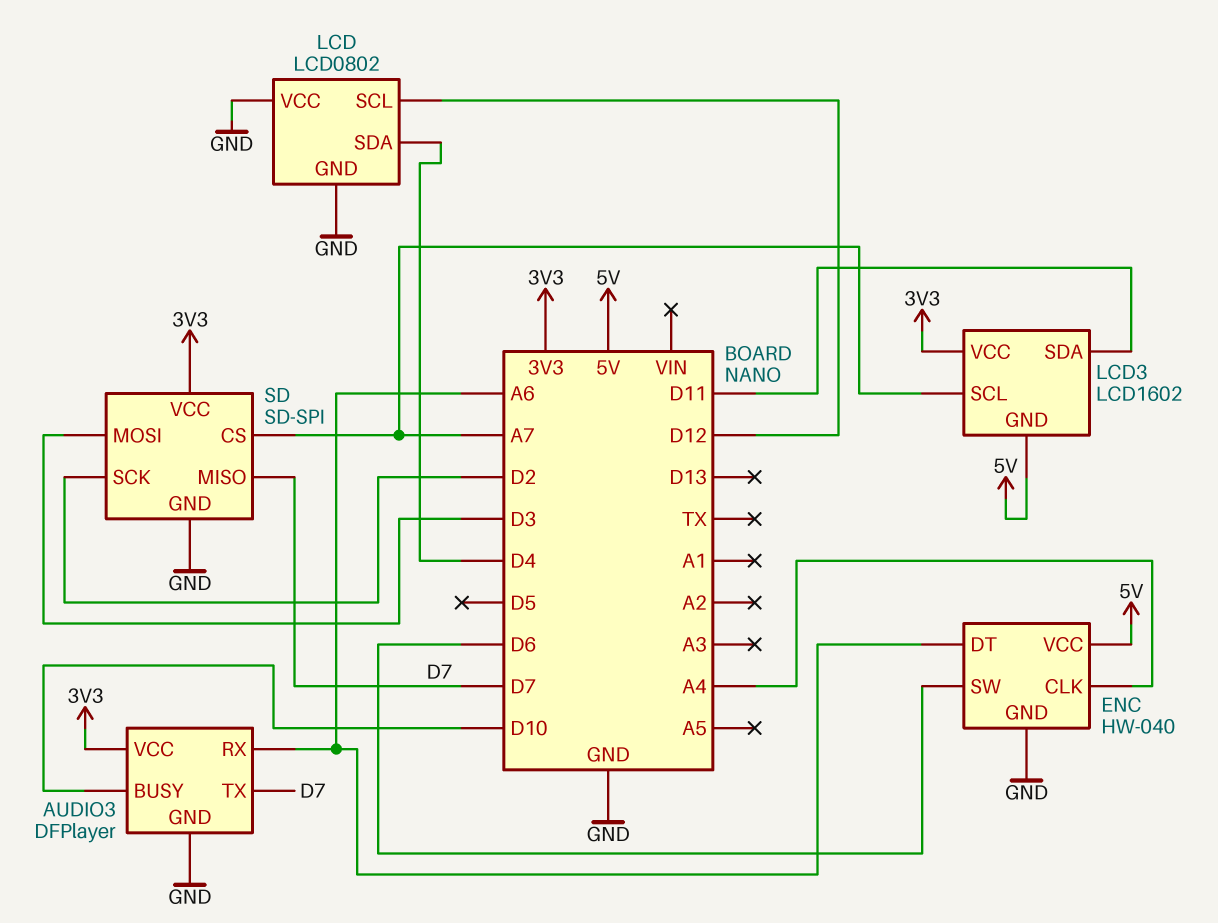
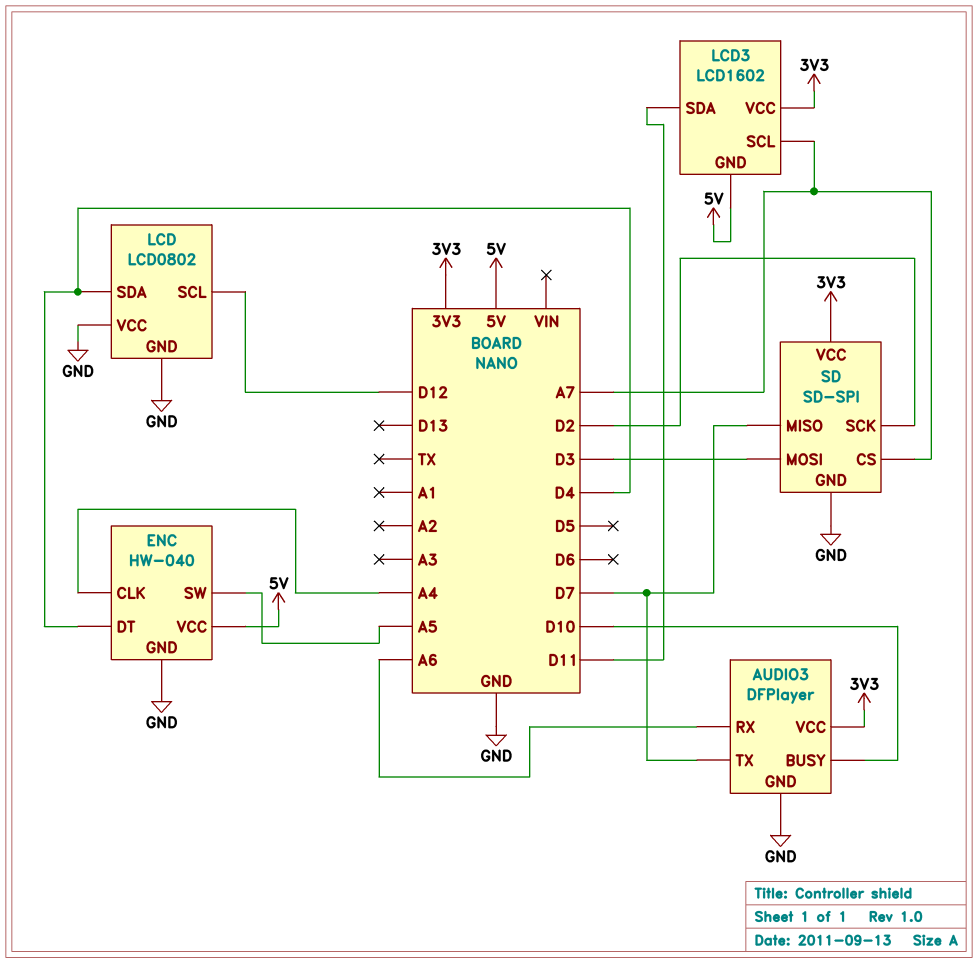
ENC pin DT: A6 -> D4
ENC pin SW: D6 -> A5

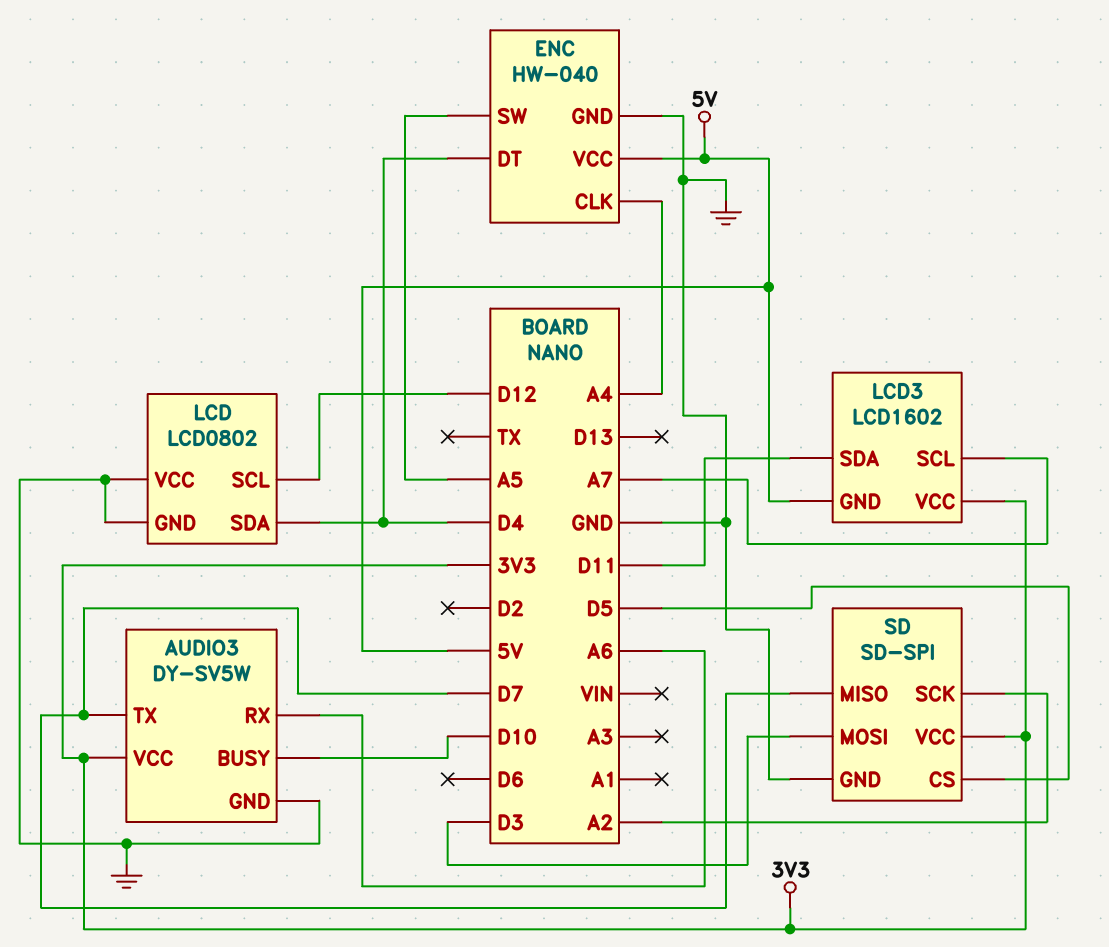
AUDIO3: DFPlayer -> DY-SV5W
SD pin CS: A7 -> D5
SD pin SCK: D2 -> A2

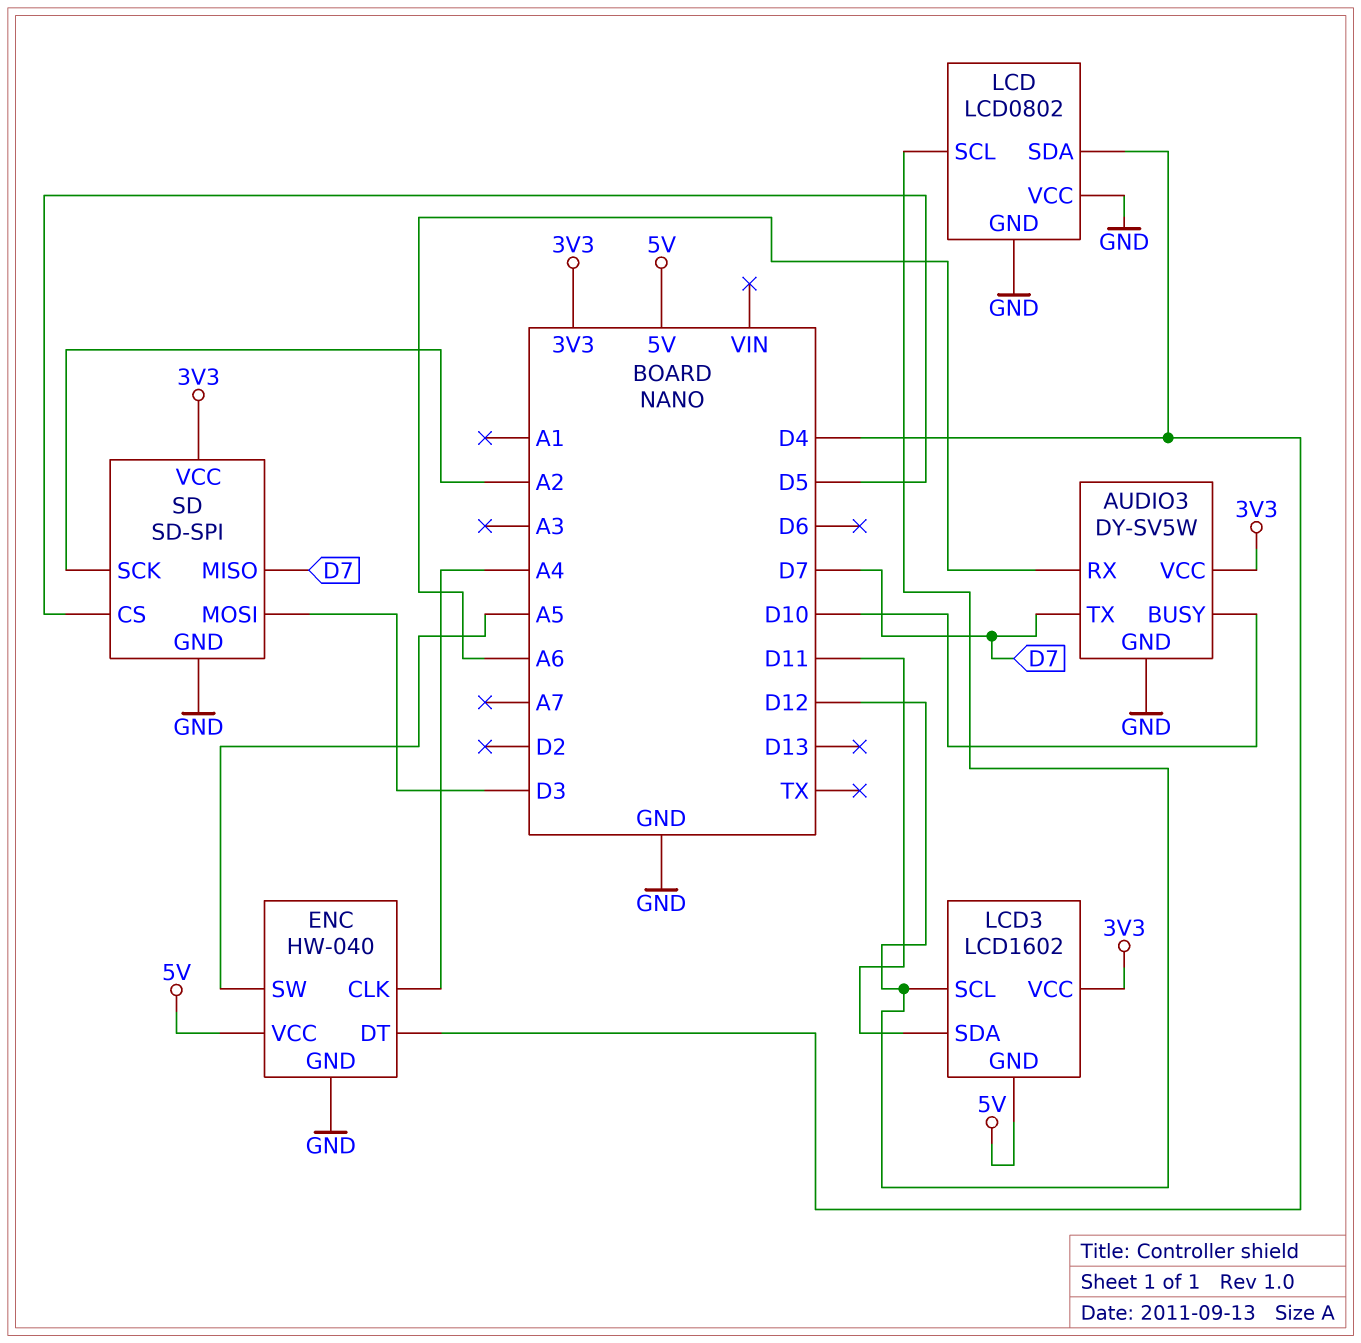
LCD3 pin SCL: A7 -> D12

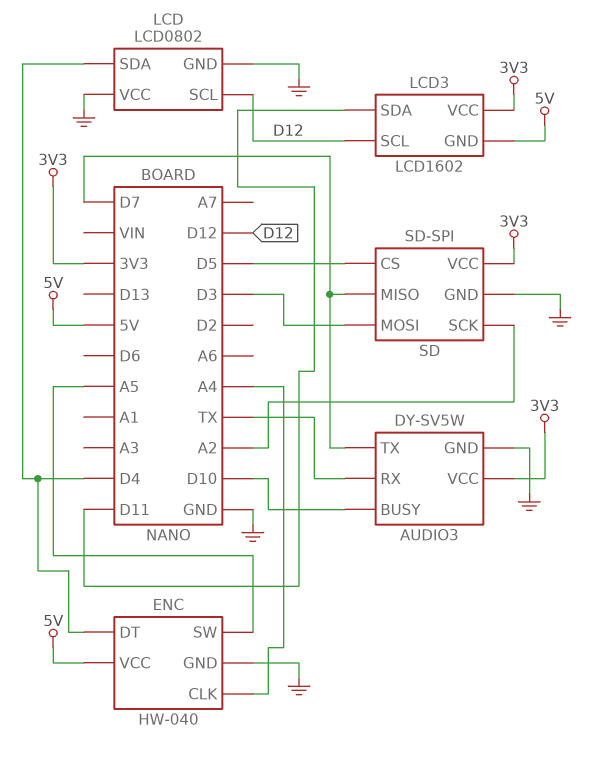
AUDIO3 pin RX: A6 -> TX

